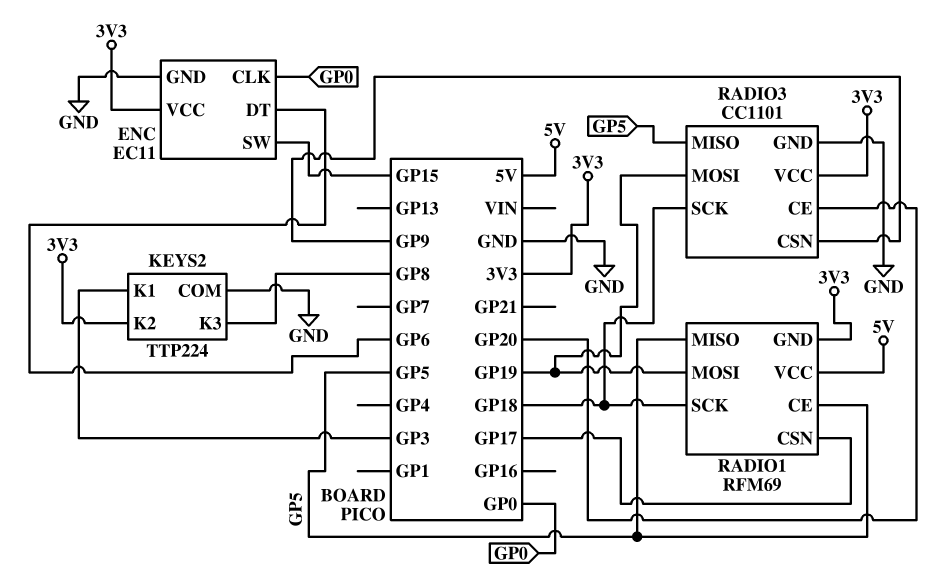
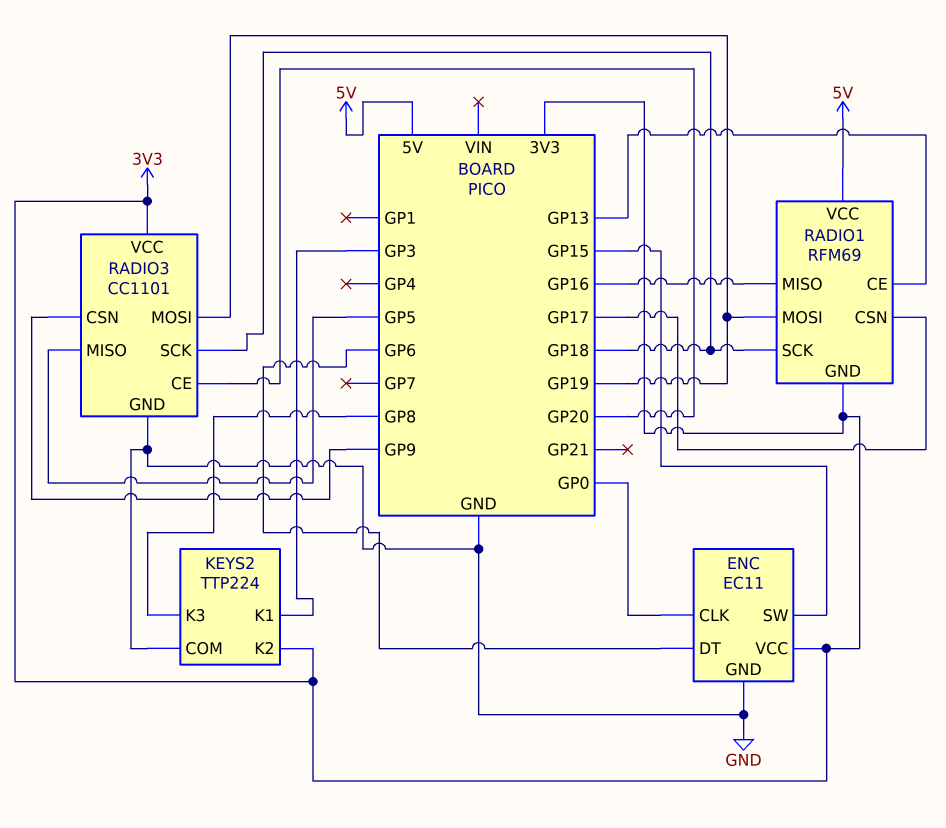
RADIO1 pin CE: GP5 -> GP13
RADIO1 pin MISO: GP5 -> GP16

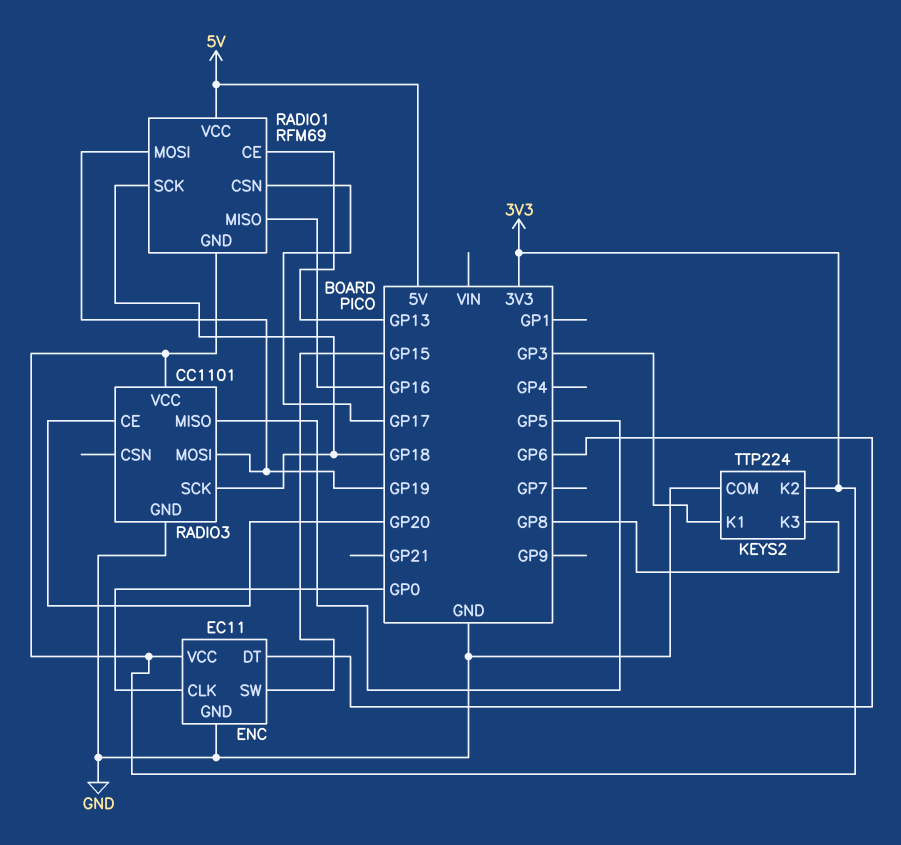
RADIO3 pin CSN: GP9 -> none

